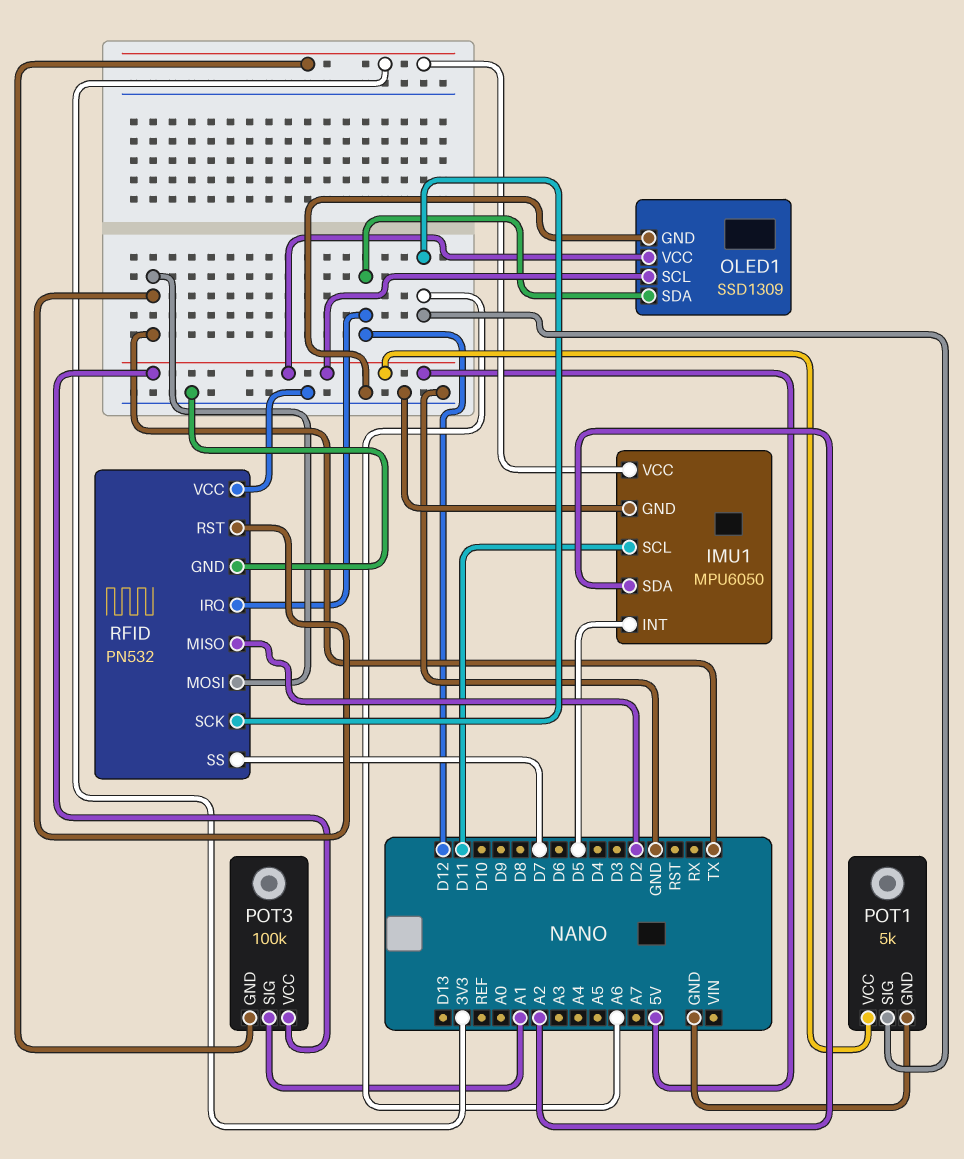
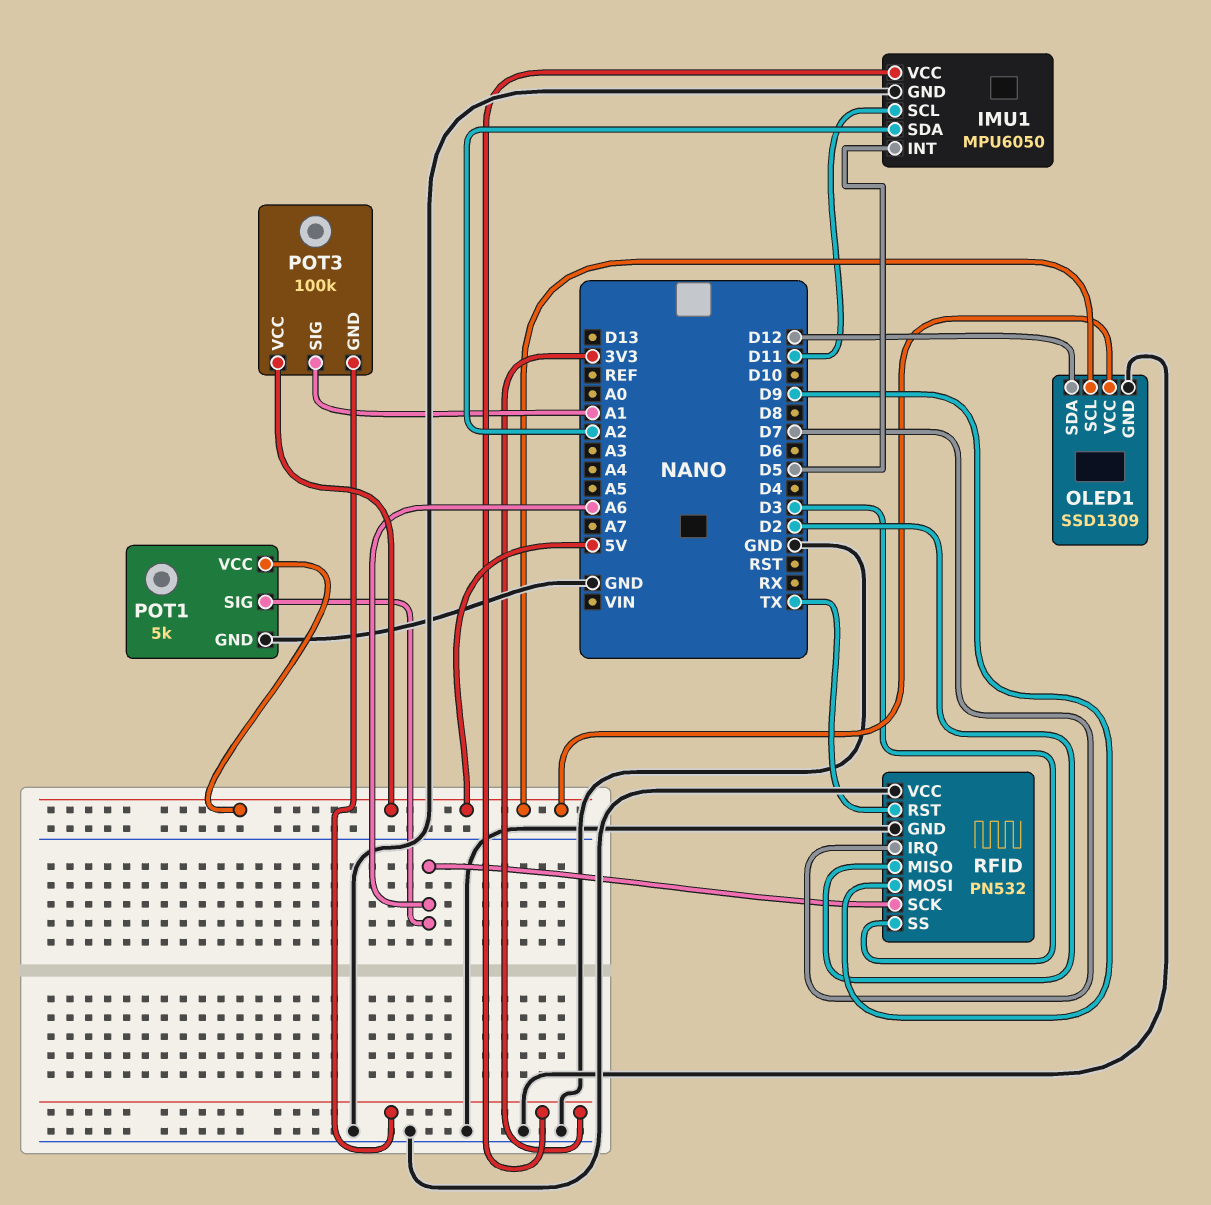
RFID pin IRQ: D12 -> D7
RFID pin MOSI: TX -> D9
RFID pin SS: D7 -> D3

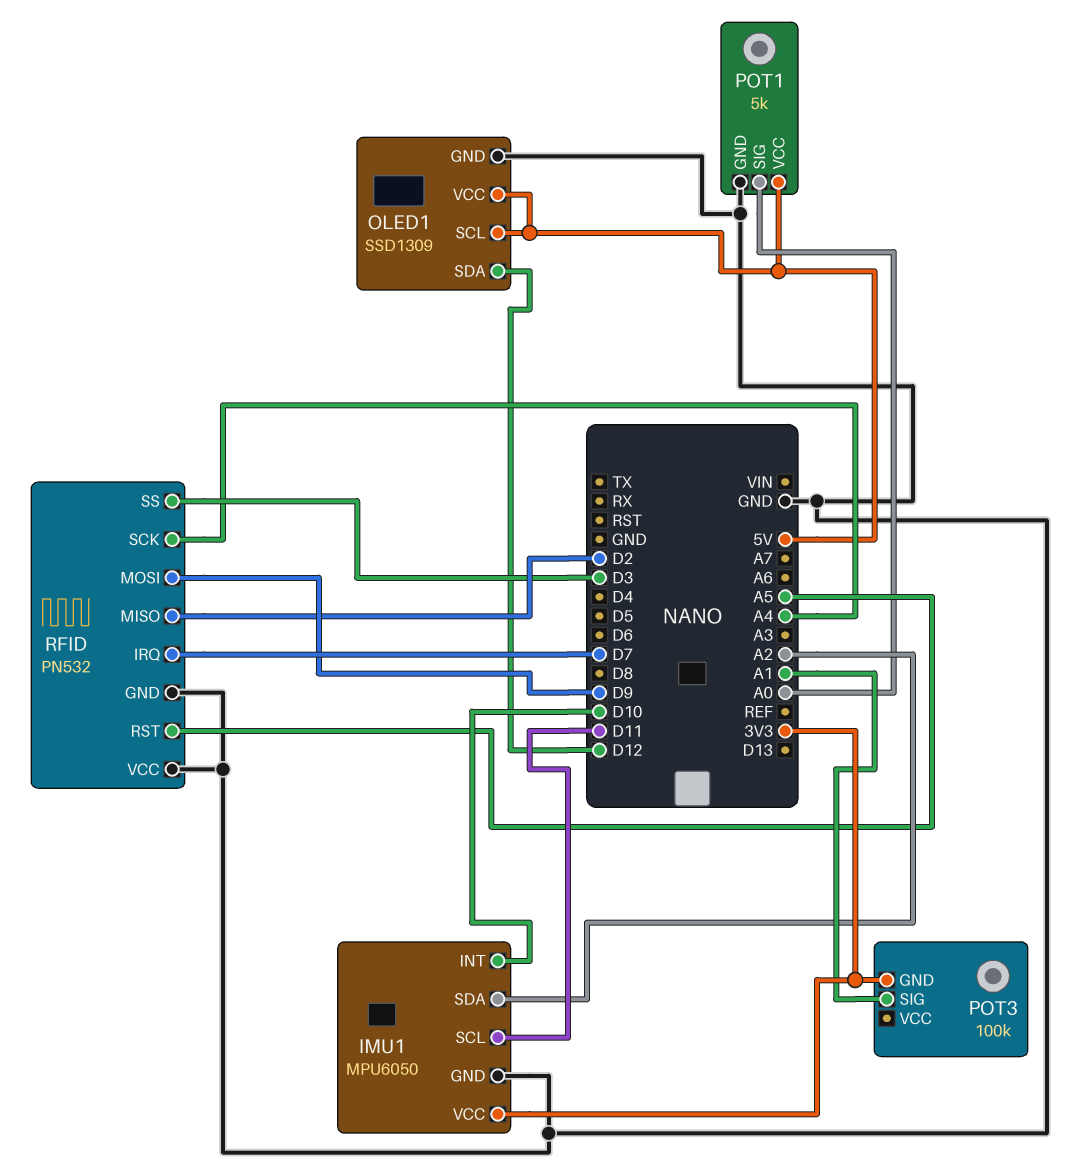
IMU1 pin INT: D5 -> D10
POT1 pin SIG: A6 -> A0
POT3 pin VCC: 5V -> none
RFID pin RST: TX -> A5
RFID pin SCK: A6 -> A4

